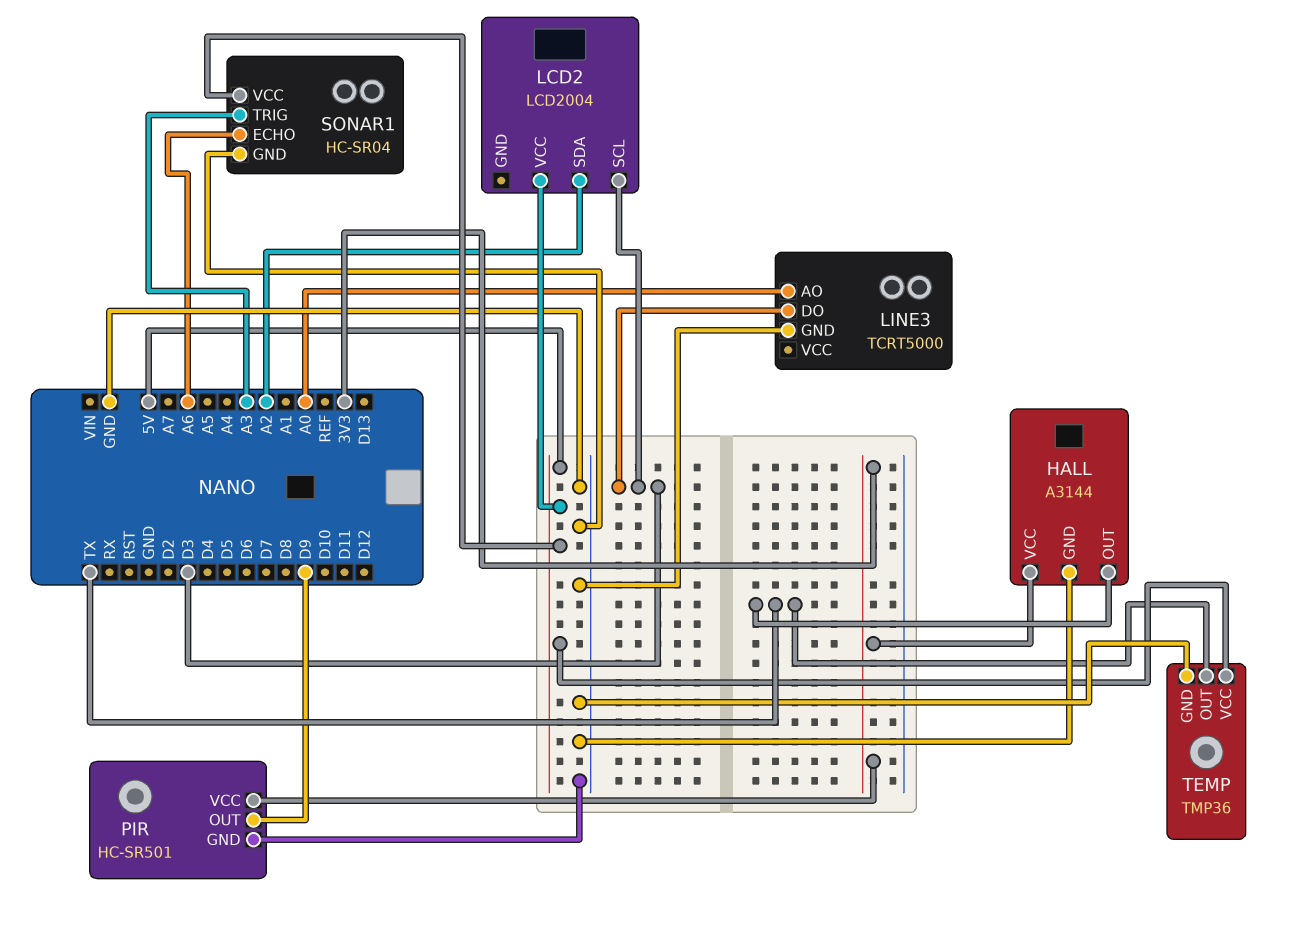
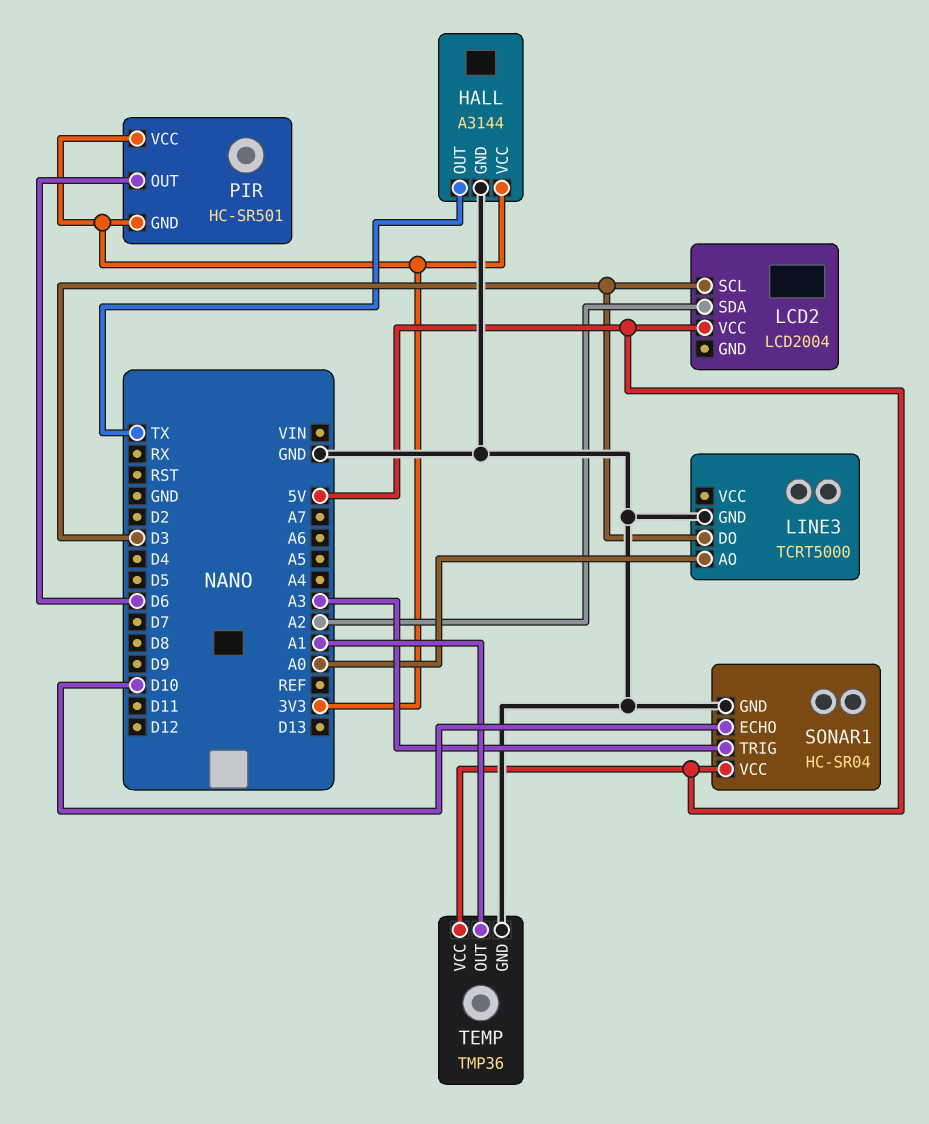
PIR pin GND: GND -> 3V3
PIR pin OUT: D9 -> D6
SONAR1 pin ECHO: A6 -> D10
TEMP pin OUT: TX -> A1

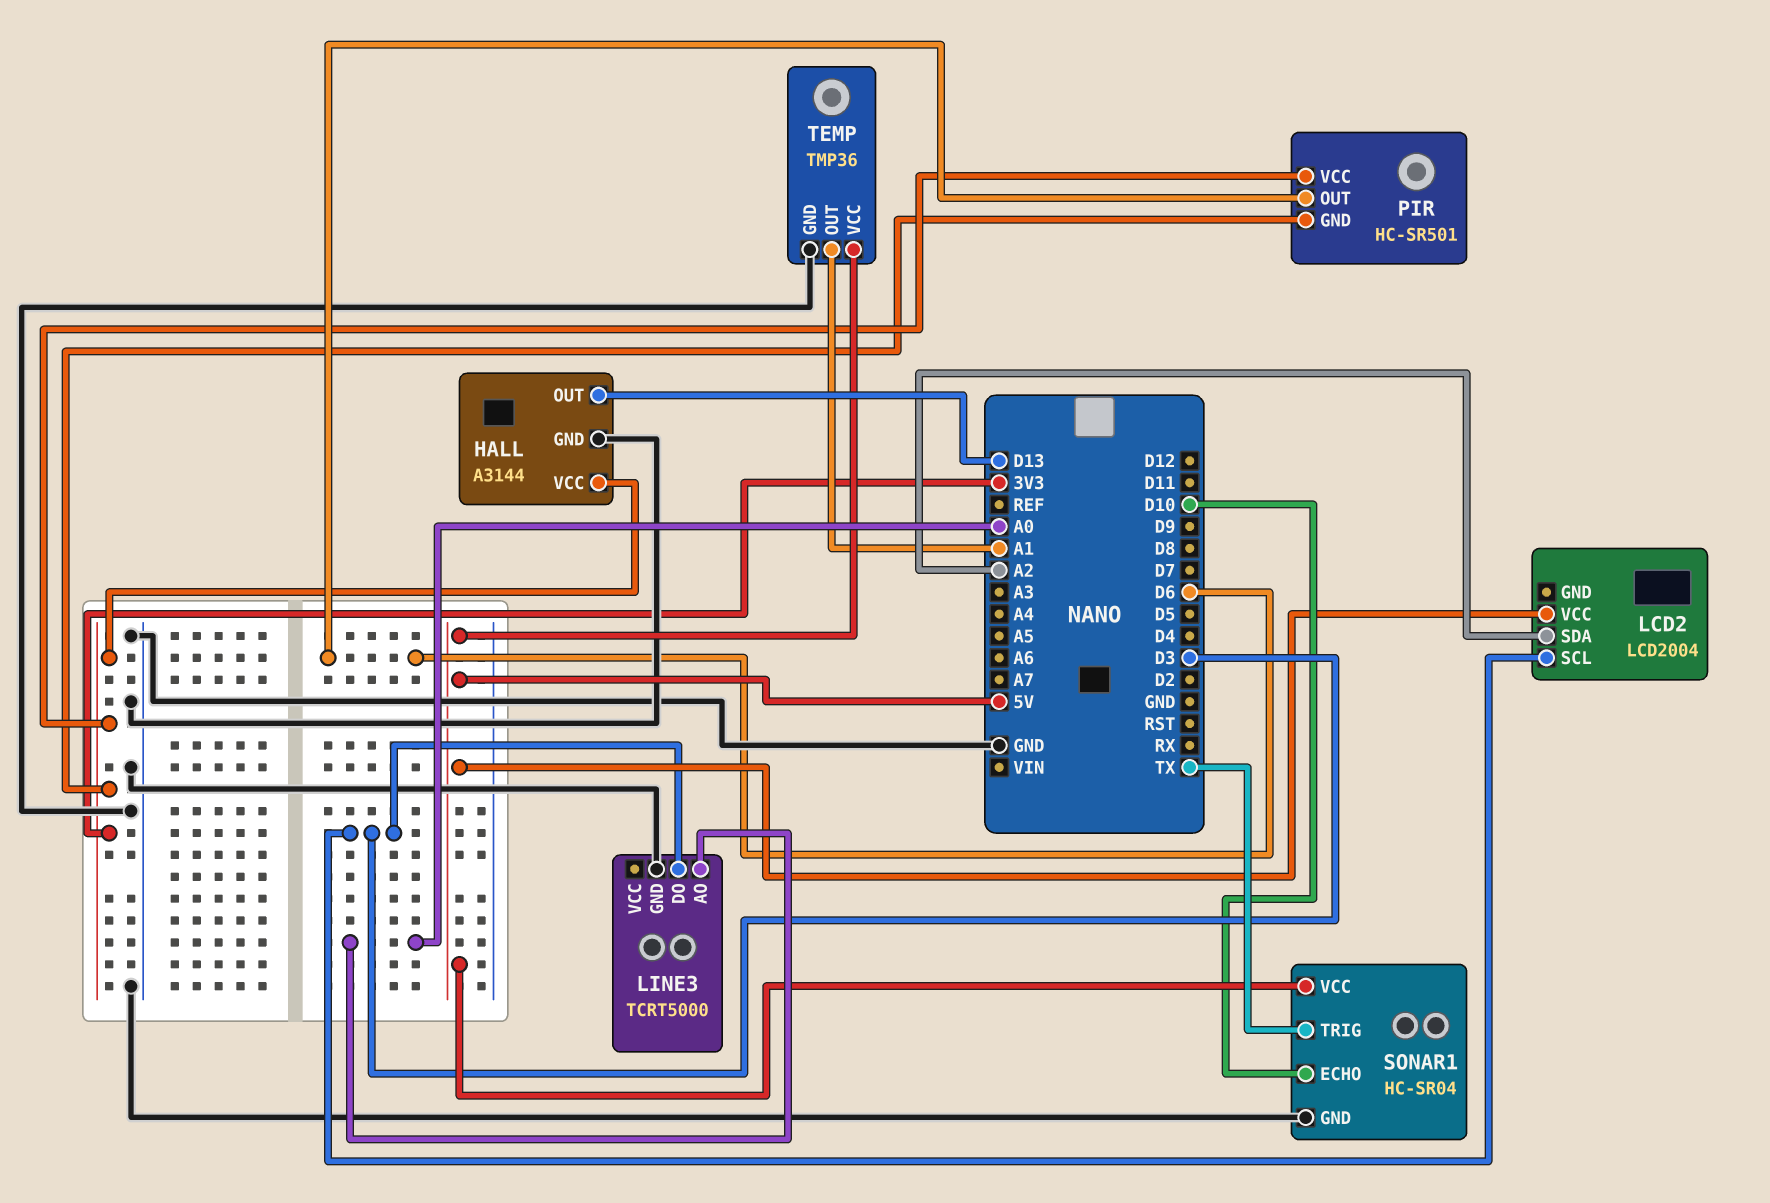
HALL pin OUT: TX -> D13
SONAR1 pin TRIG: A3 -> TX

